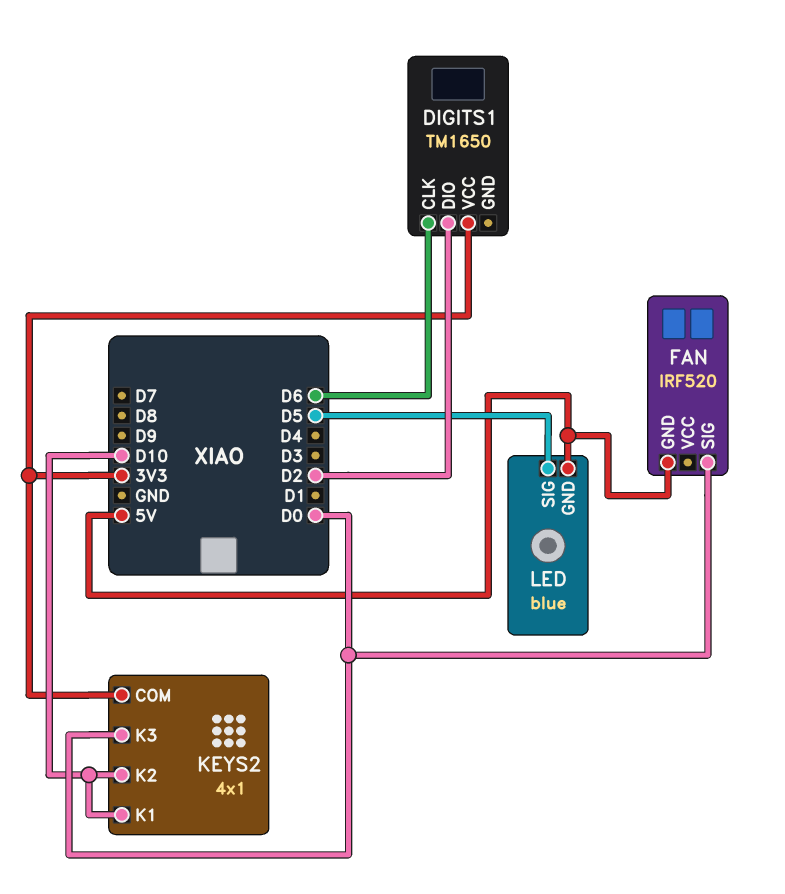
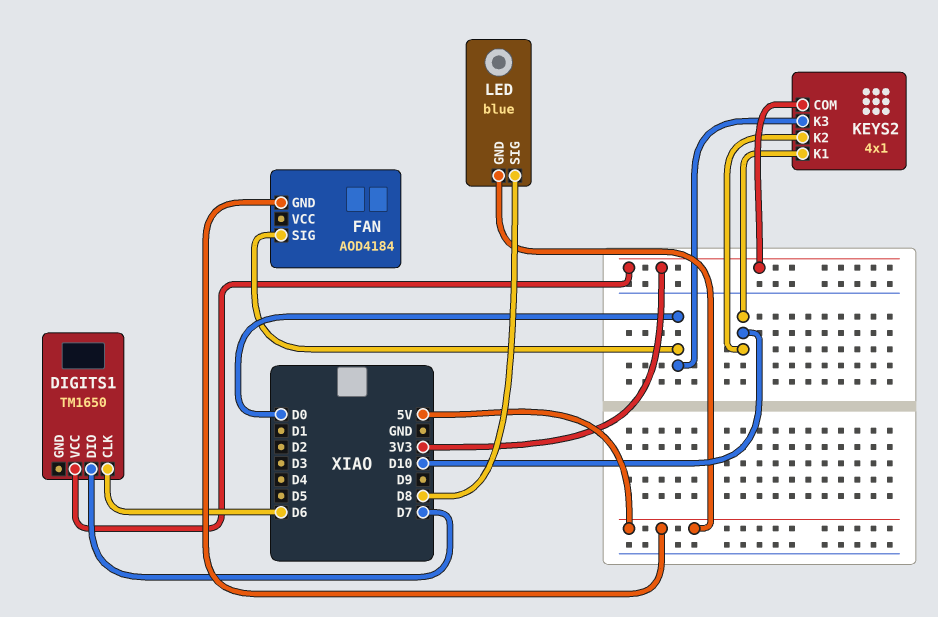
DIGITS1 pin DIO: D2 -> D7
FAN: IRF520 -> AOD4184
LED pin SIG: D5 -> D8

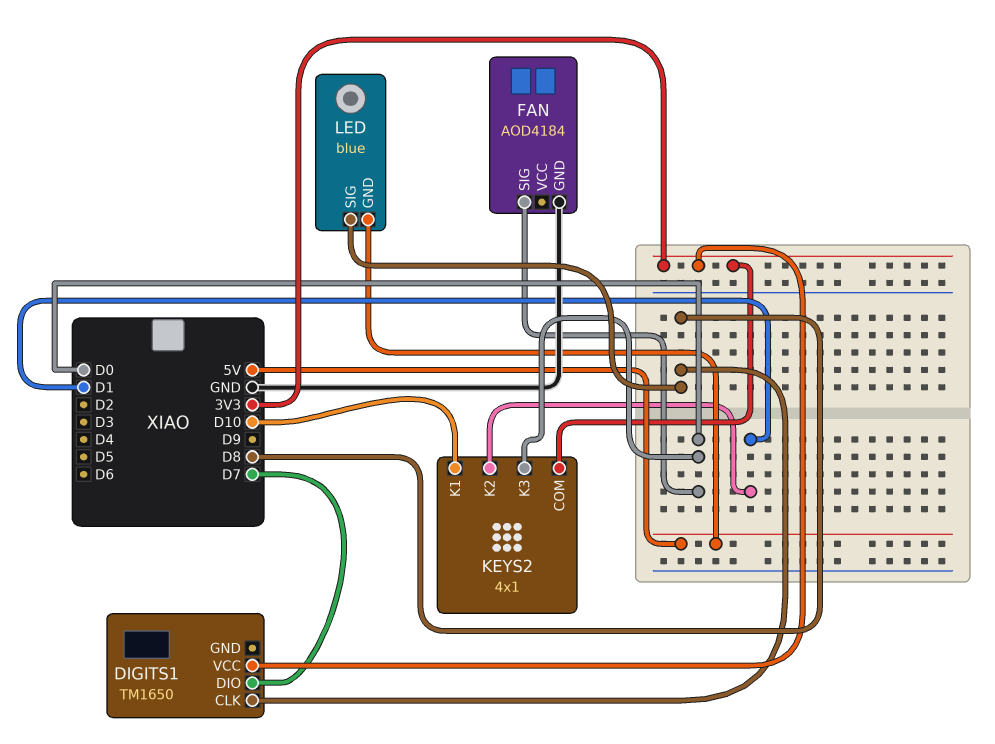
DIGITS1 pin CLK: D6 -> D8
FAN pin GND: 5V -> GND
KEYS2 pin K2: D10 -> D1

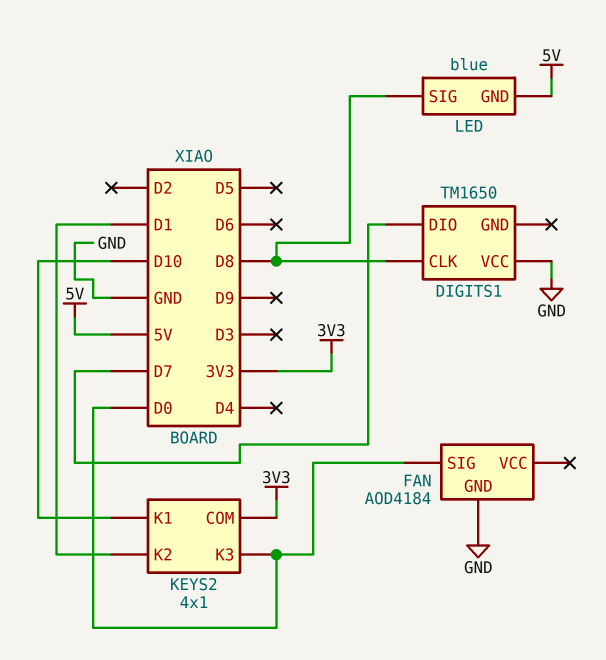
DIGITS1 pin VCC: 3V3 -> GND

